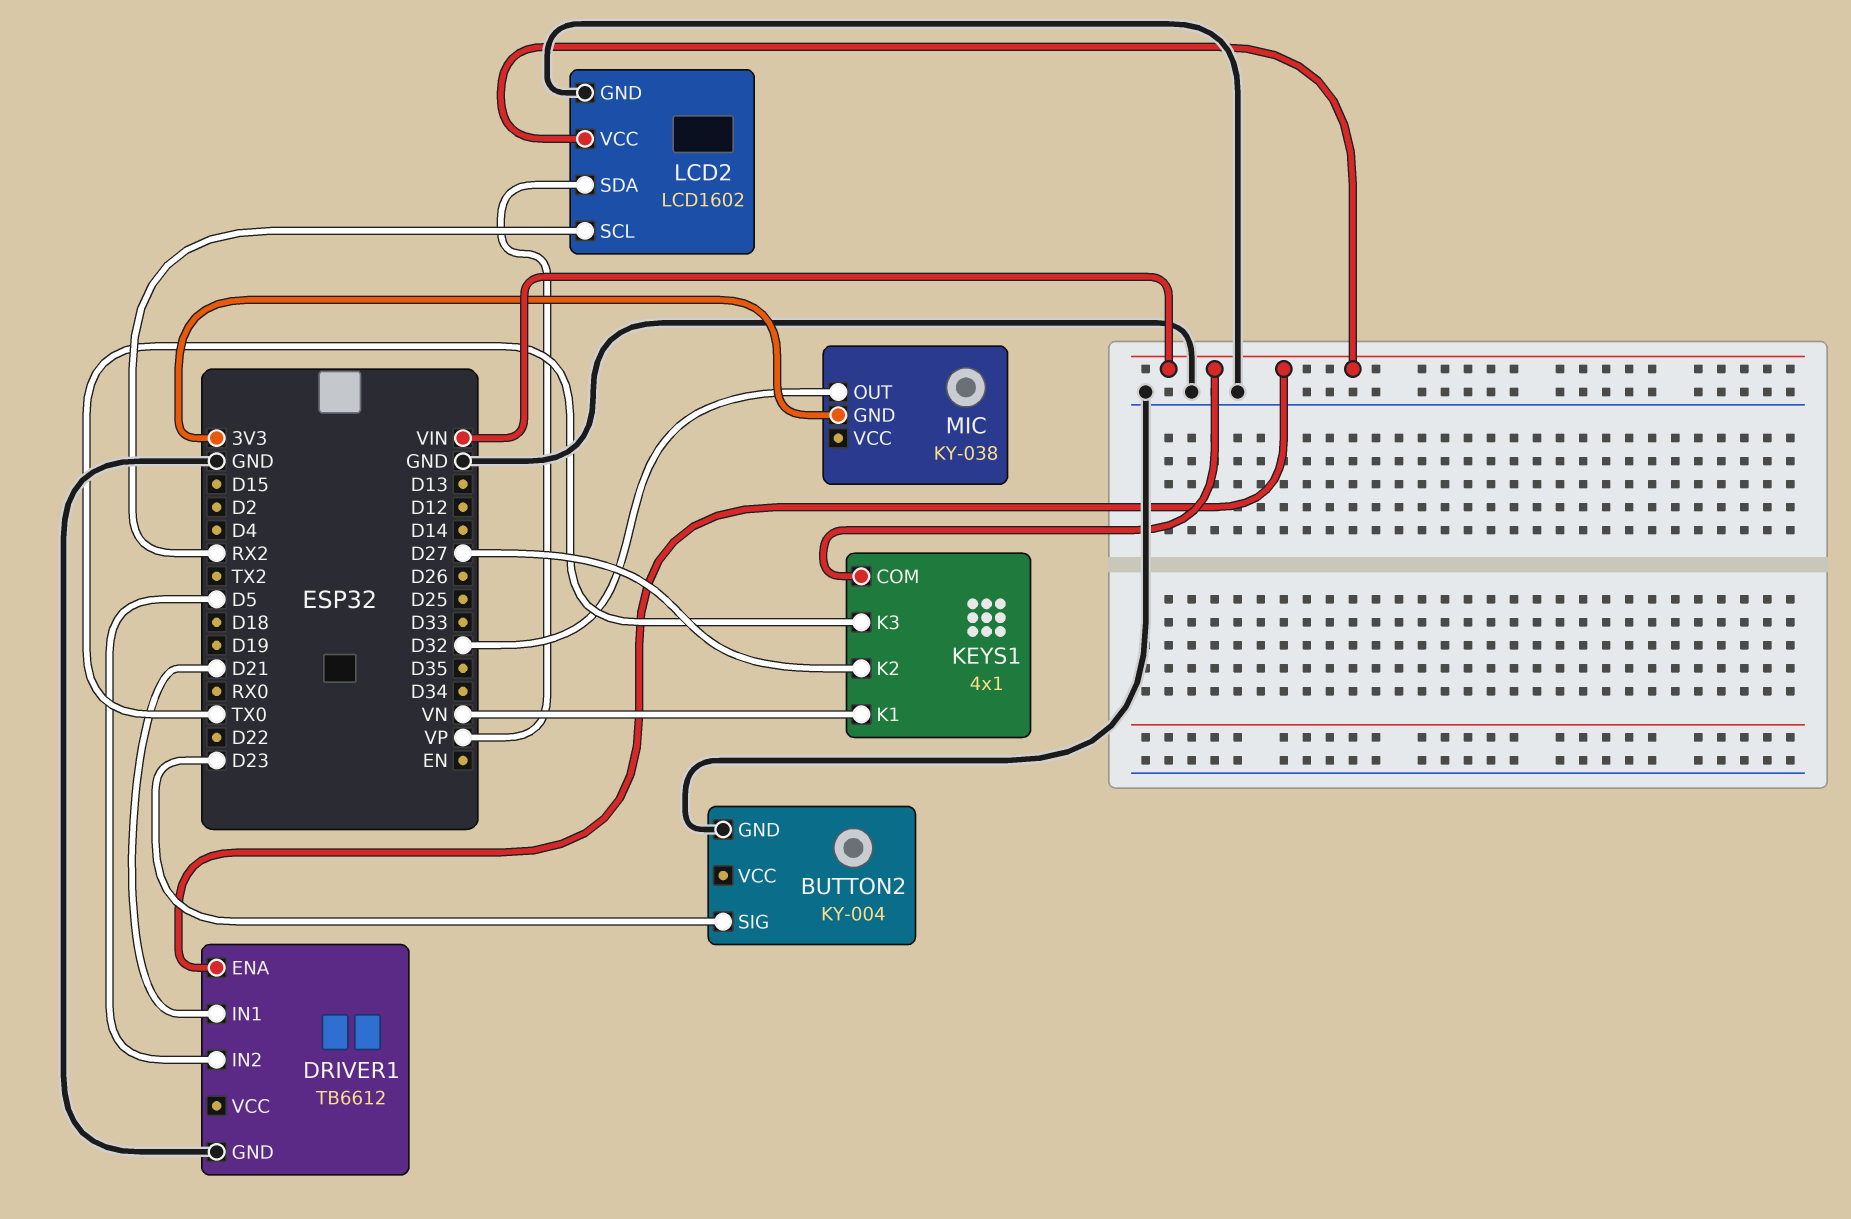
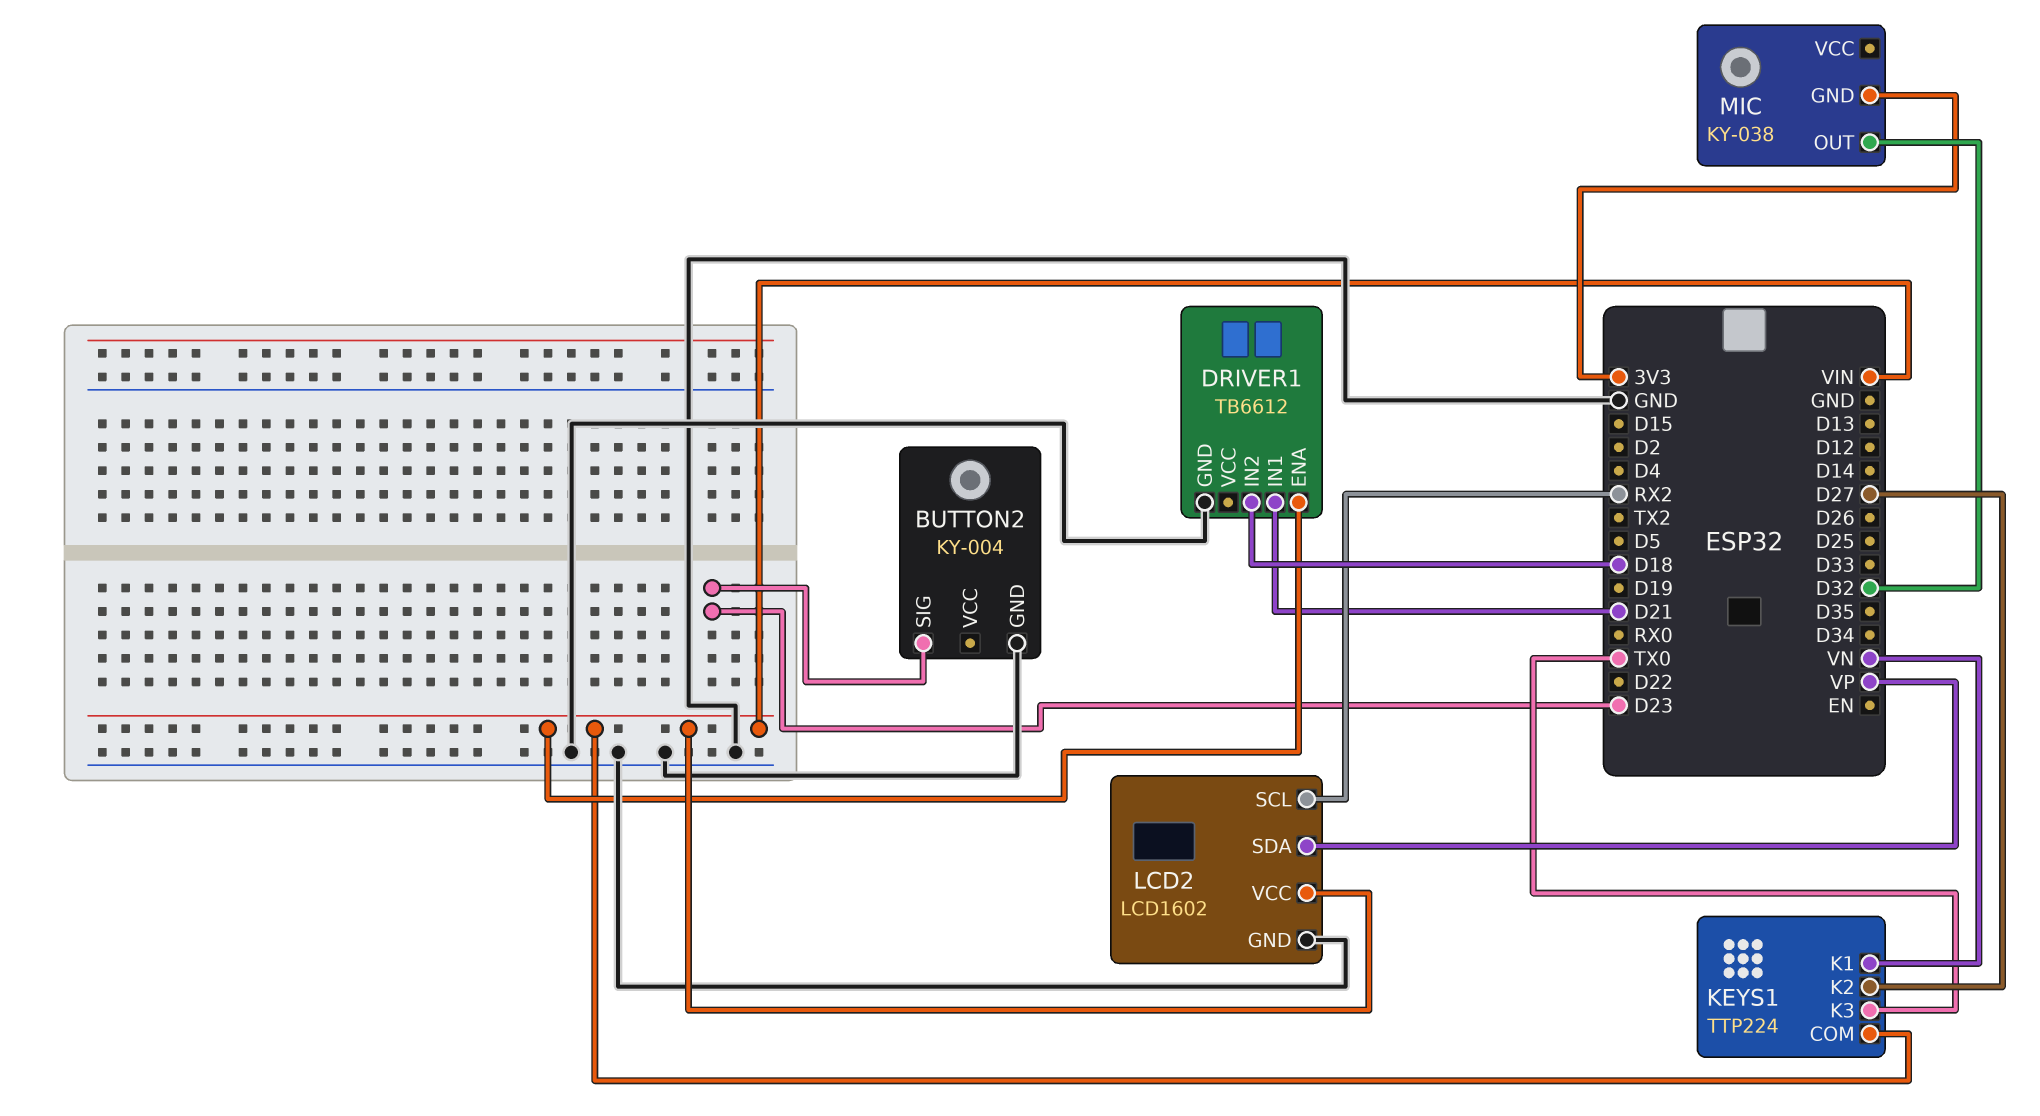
DRIVER1 pin IN2: D5 -> D18
KEYS1: 4x1 -> TTP224

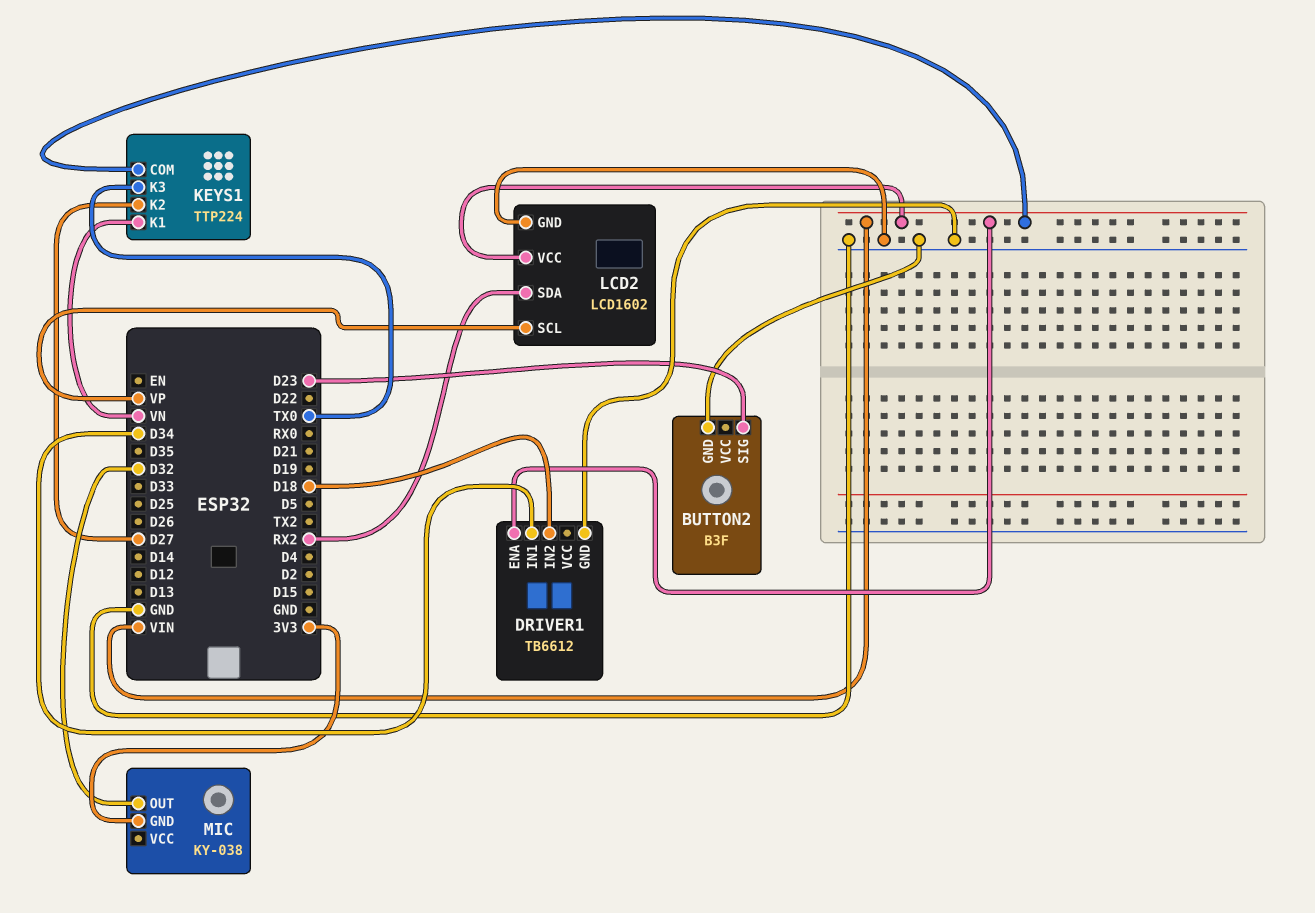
BUTTON2: KY-004 -> B3F
DRIVER1 pin IN1: D21 -> D34
LCD2 pin SCL: RX2 -> VP
LCD2 pin SDA: VP -> RX2

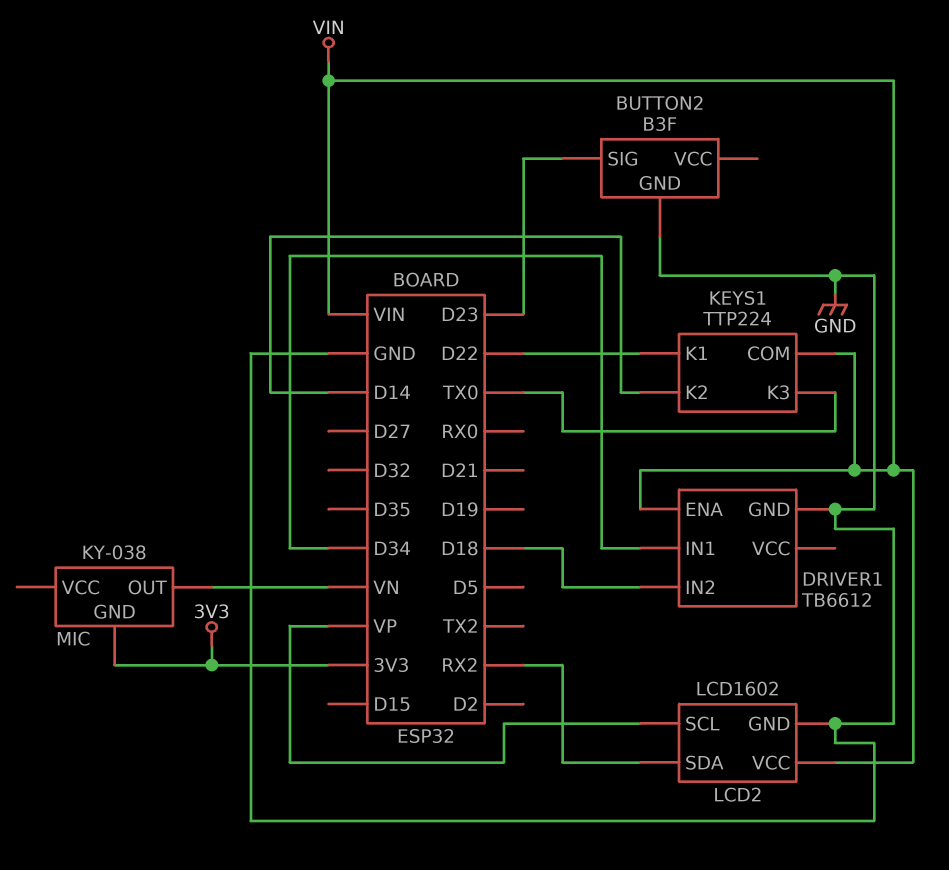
KEYS1 pin K1: VN -> D22
KEYS1 pin K2: D27 -> D14
MIC pin OUT: D32 -> VN

